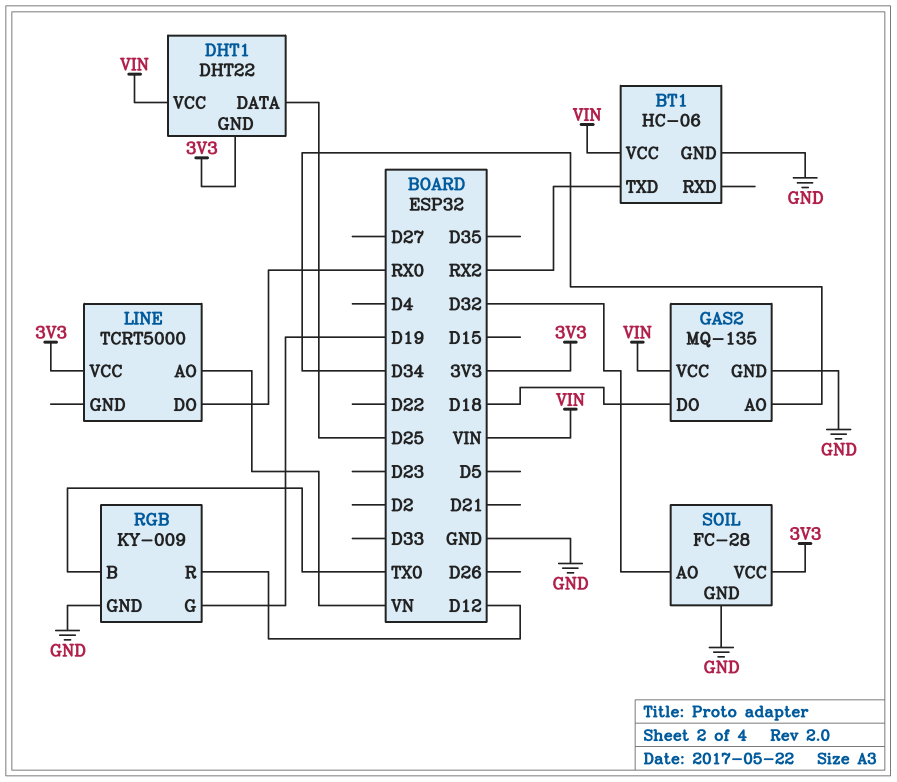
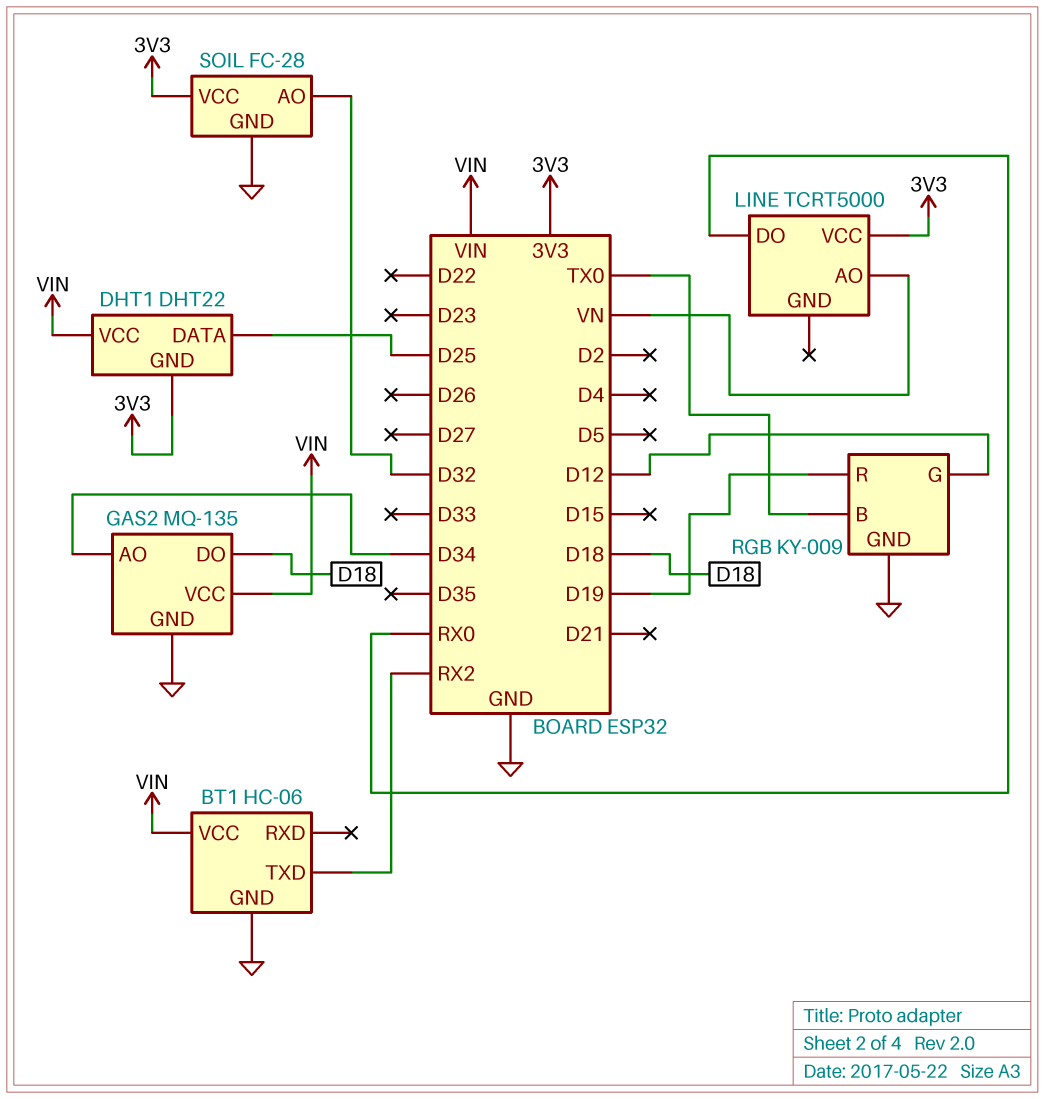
RGB pin G: D19 -> D12
RGB pin R: D12 -> D19

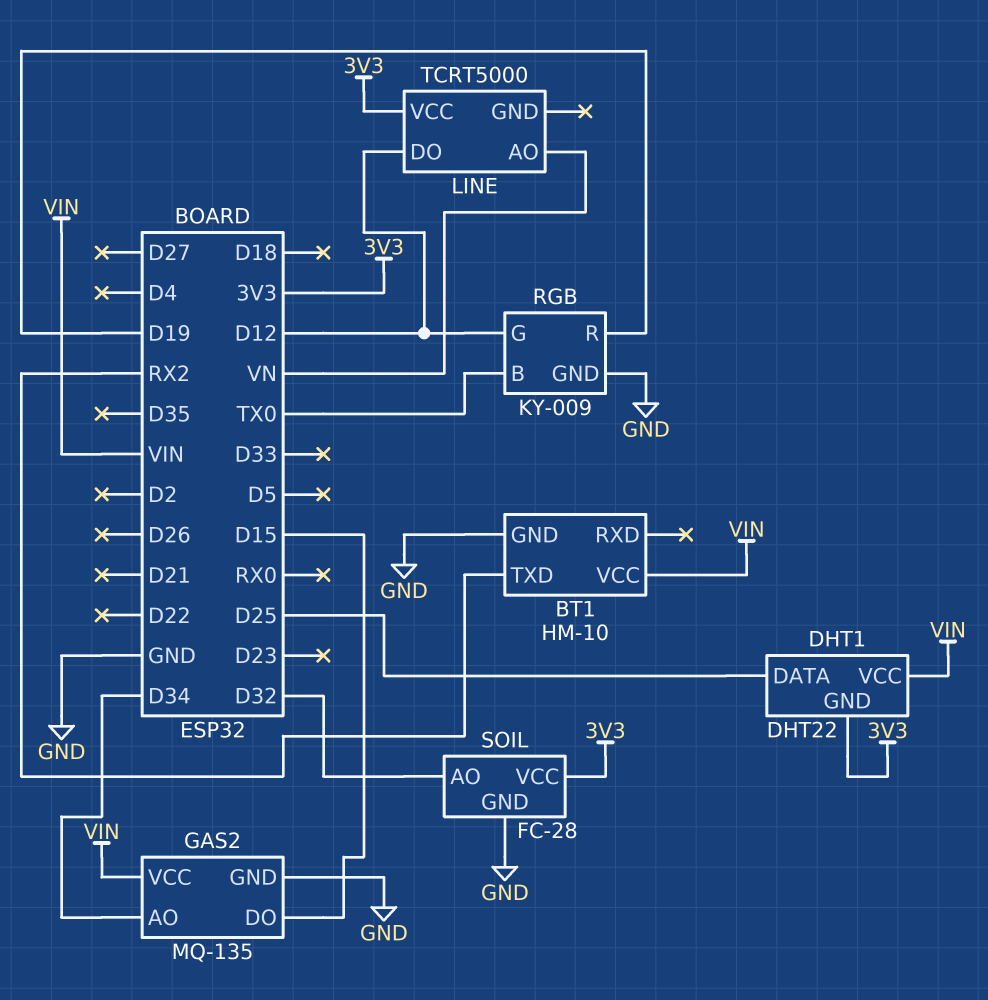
BT1: HC-06 -> HM-10
GAS2 pin DO: D18 -> D15
LINE pin DO: RX0 -> D12

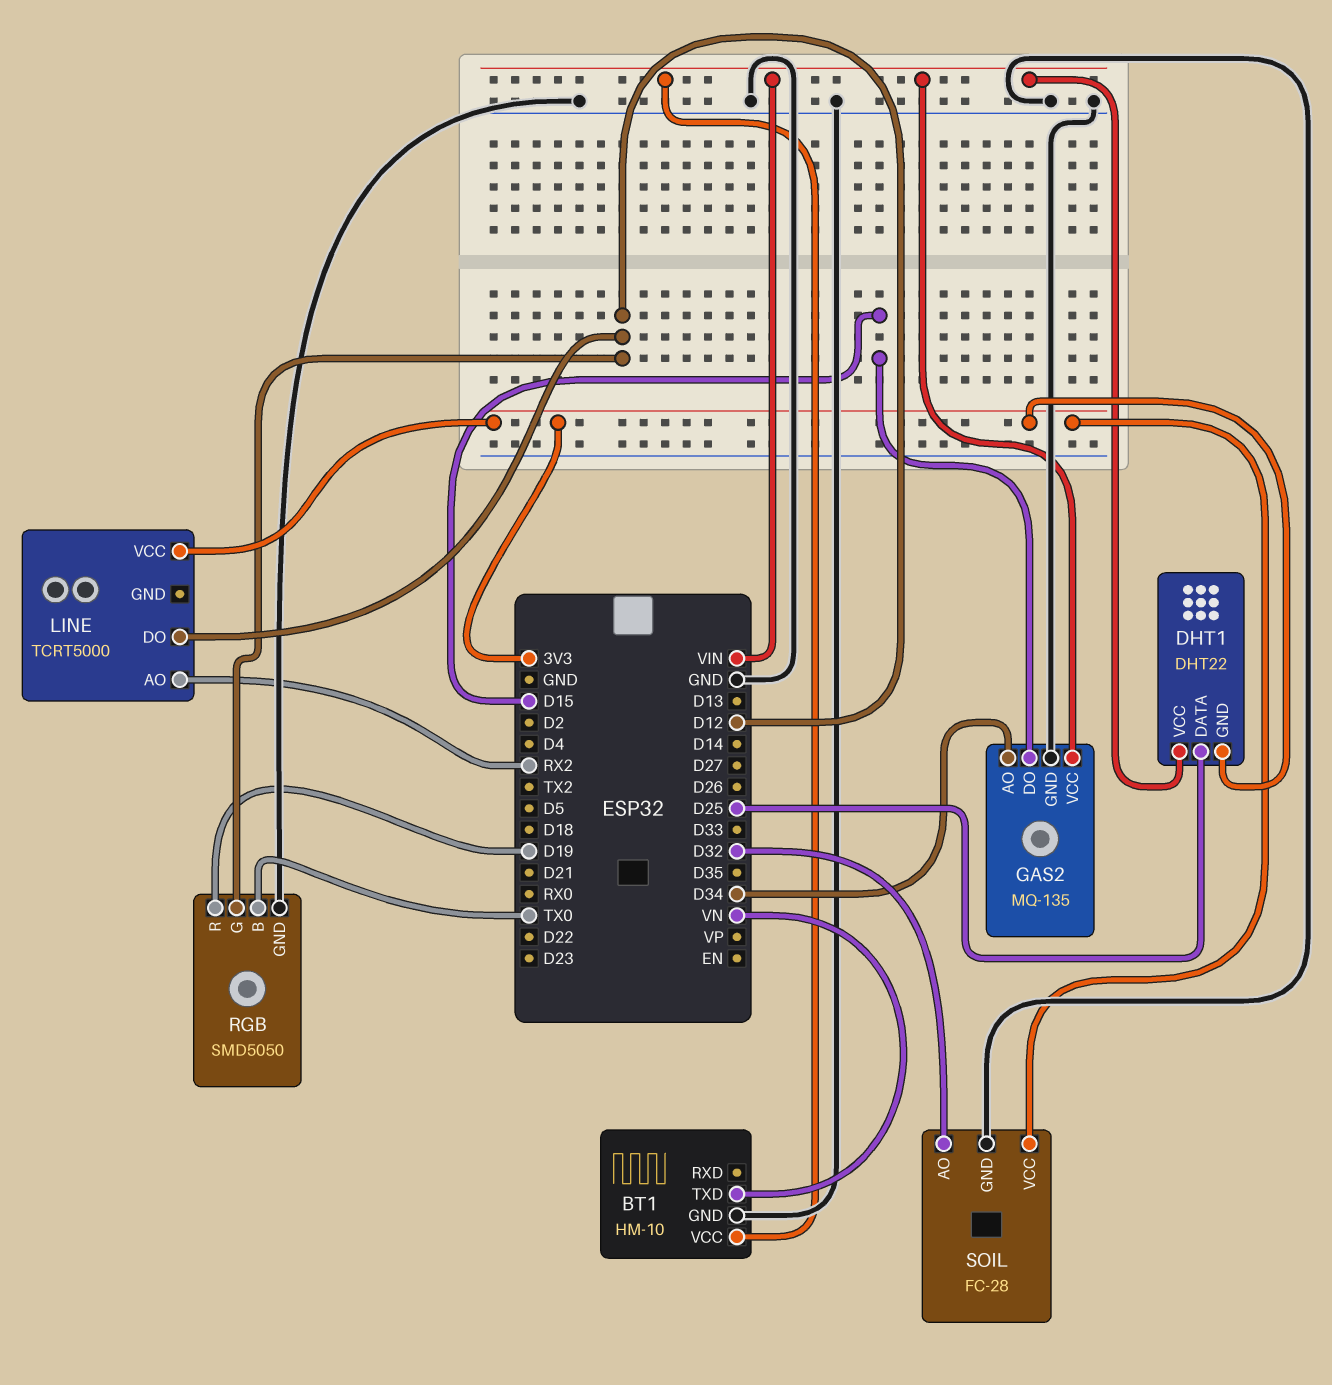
BT1 pin TXD: RX2 -> VN
LINE pin AO: VN -> RX2
RGB: KY-009 -> SMD5050

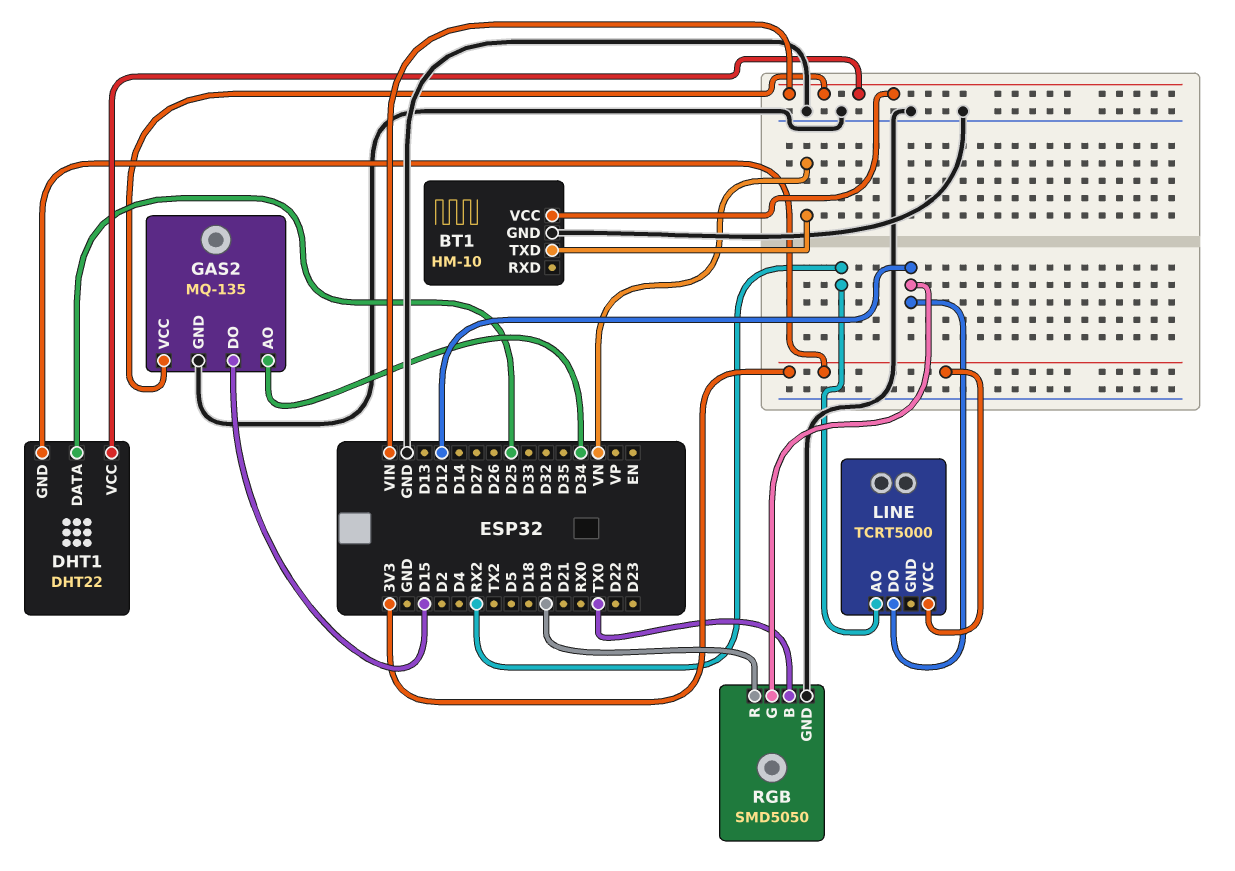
SOIL: FC-28 -> none
SOIL pin AO: D32 -> none
SOIL pin GND: GND -> none
SOIL pin VCC: 3V3 -> none

